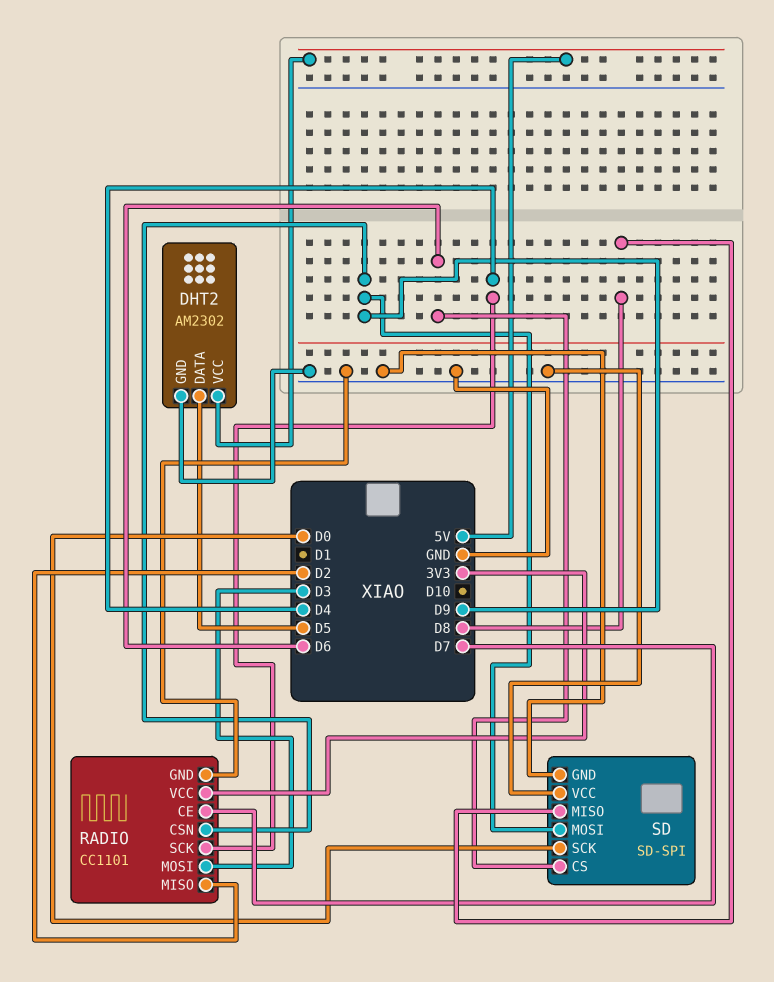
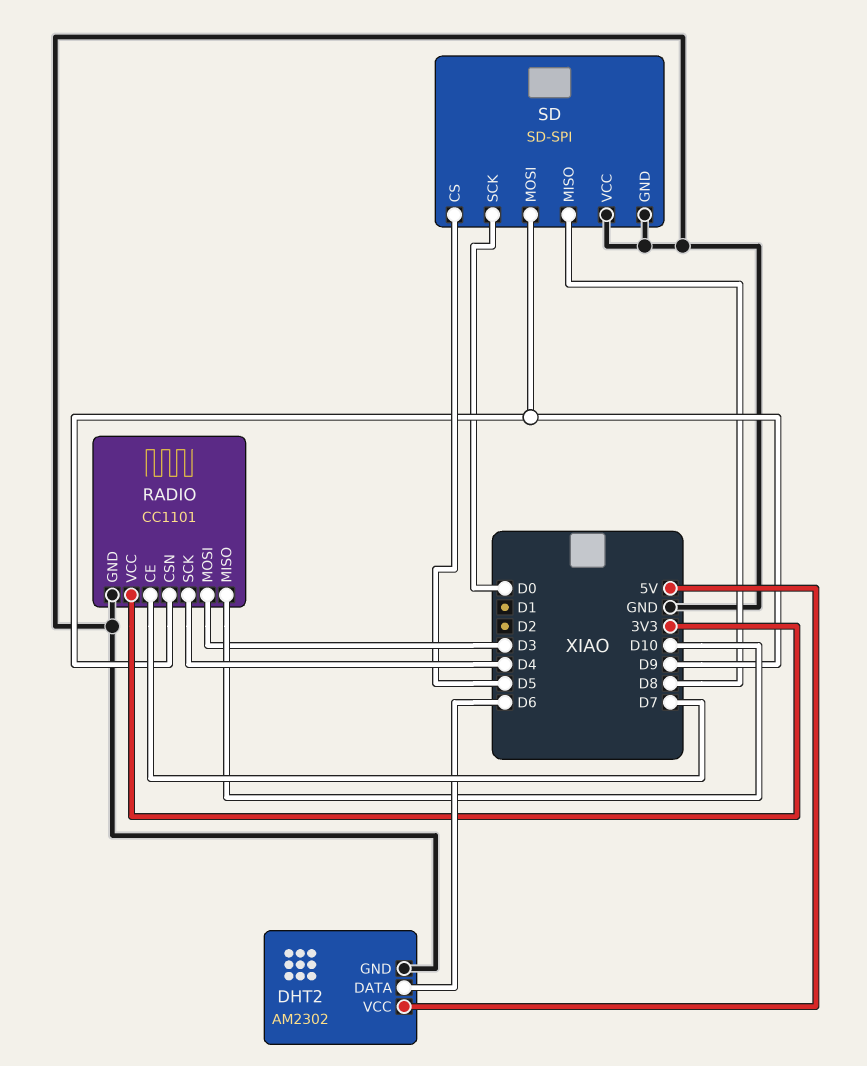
DHT2 pin DATA: D5 -> D6
RADIO pin MISO: D2 -> D10
SD pin CS: D6 -> D5

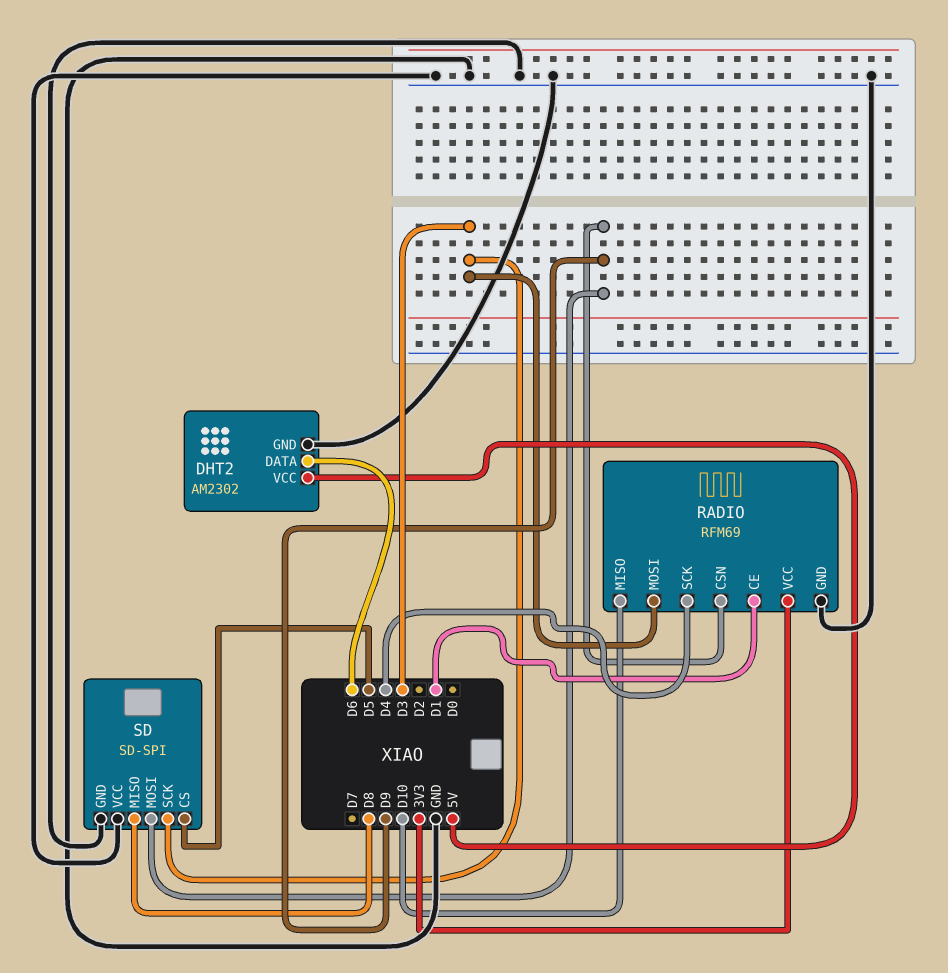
RADIO: CC1101 -> RFM69
RADIO pin CE: D7 -> D1
SD pin SCK: D0 -> D3

